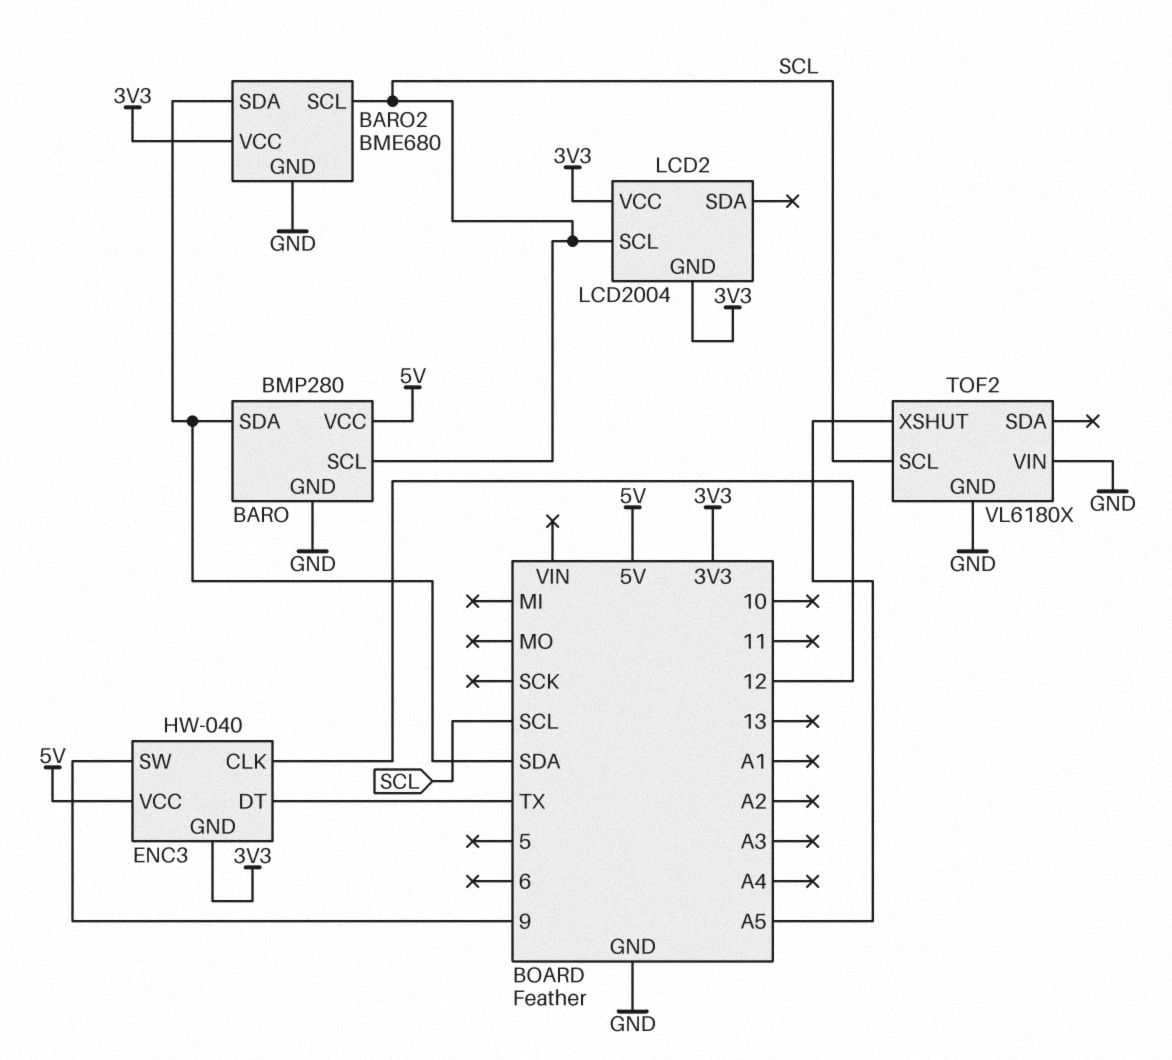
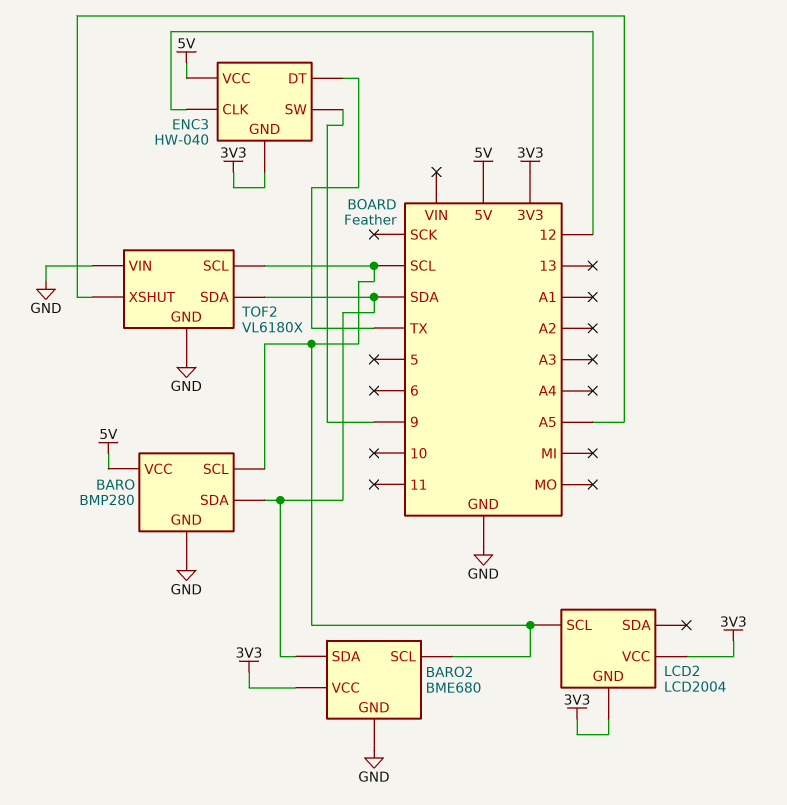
TOF2 pin SDA: none -> SDA

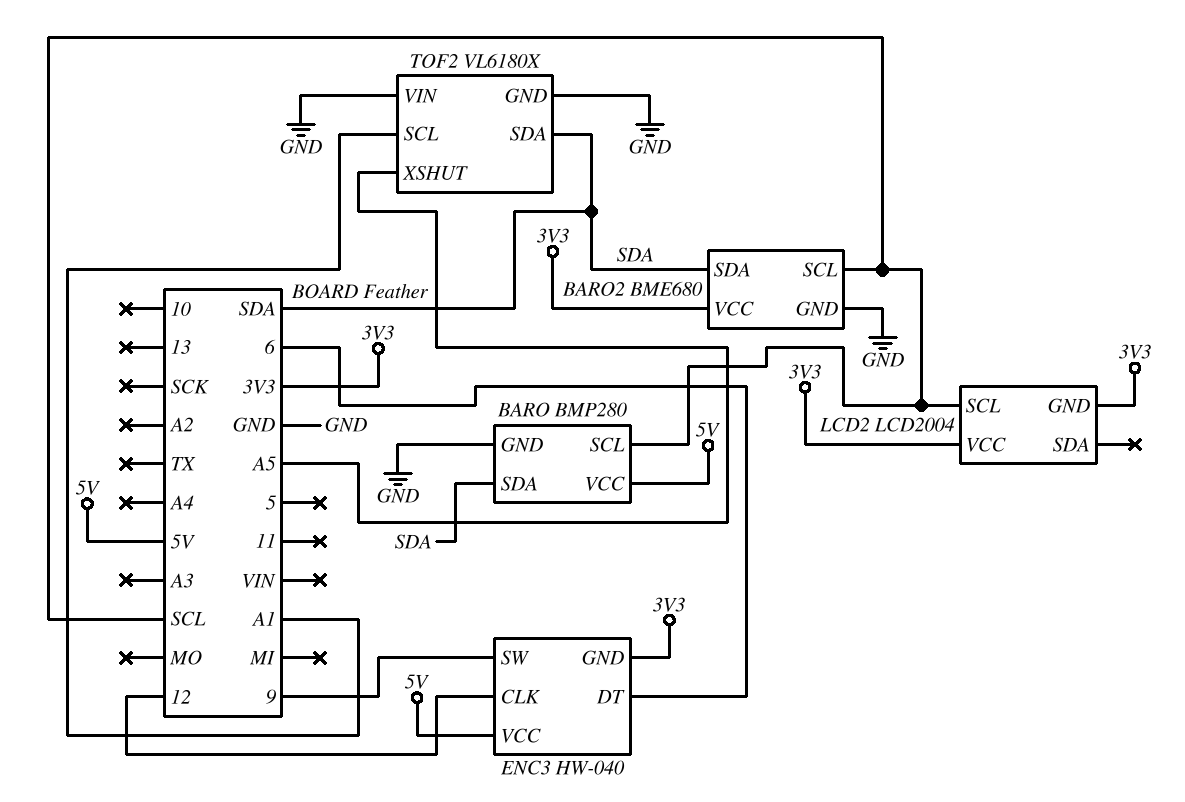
ENC3 pin DT: TX -> 6
TOF2 pin SCL: SCL -> A1

